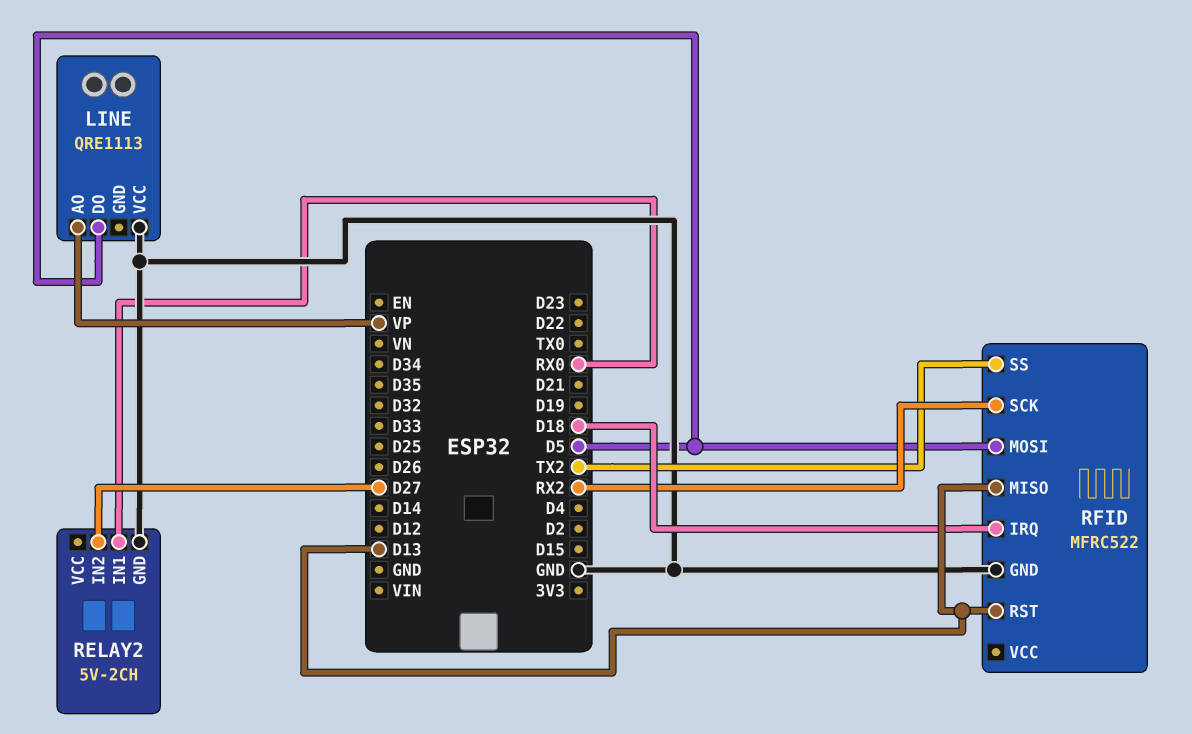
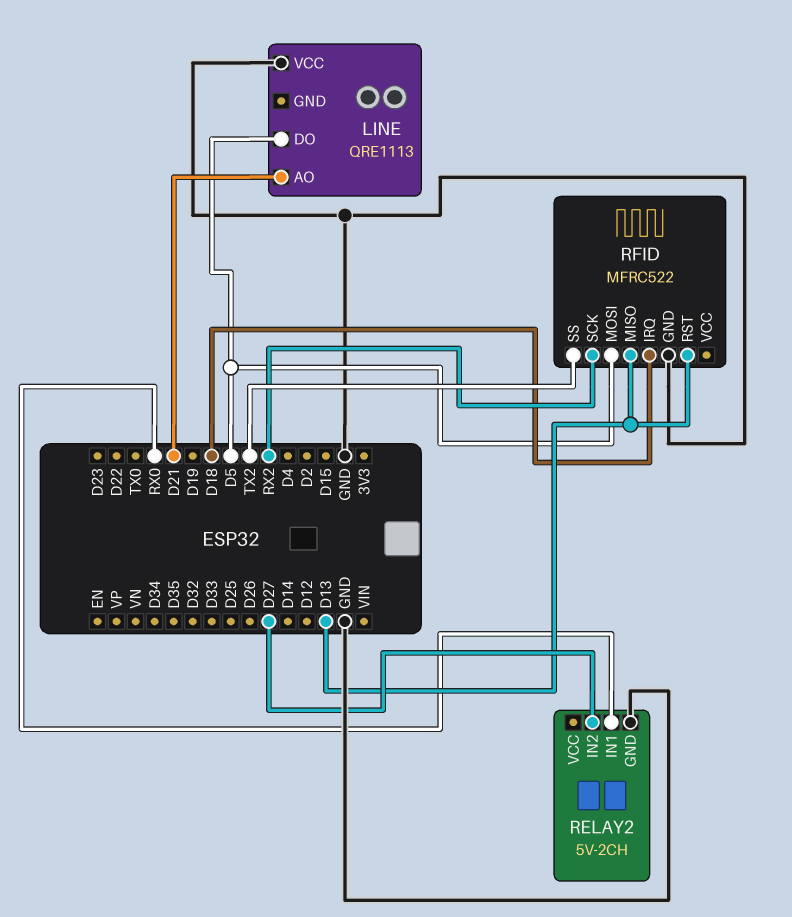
LINE pin AO: VP -> D21

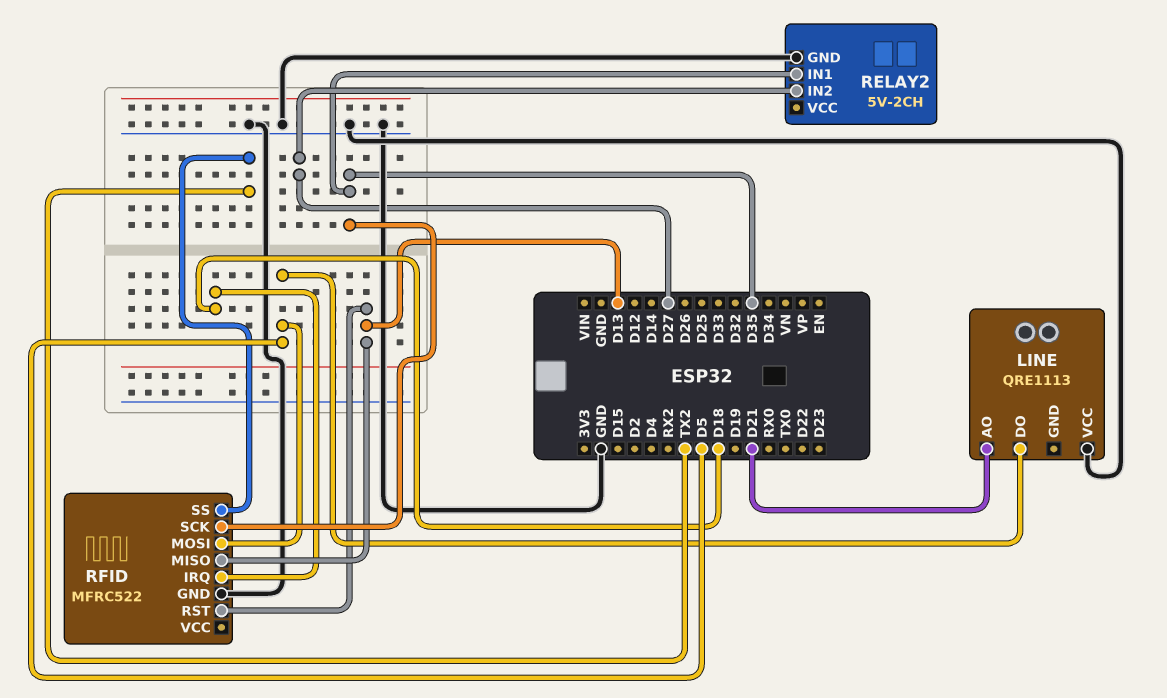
RELAY2 pin IN1: RX0 -> D35
RFID pin SCK: RX2 -> D35

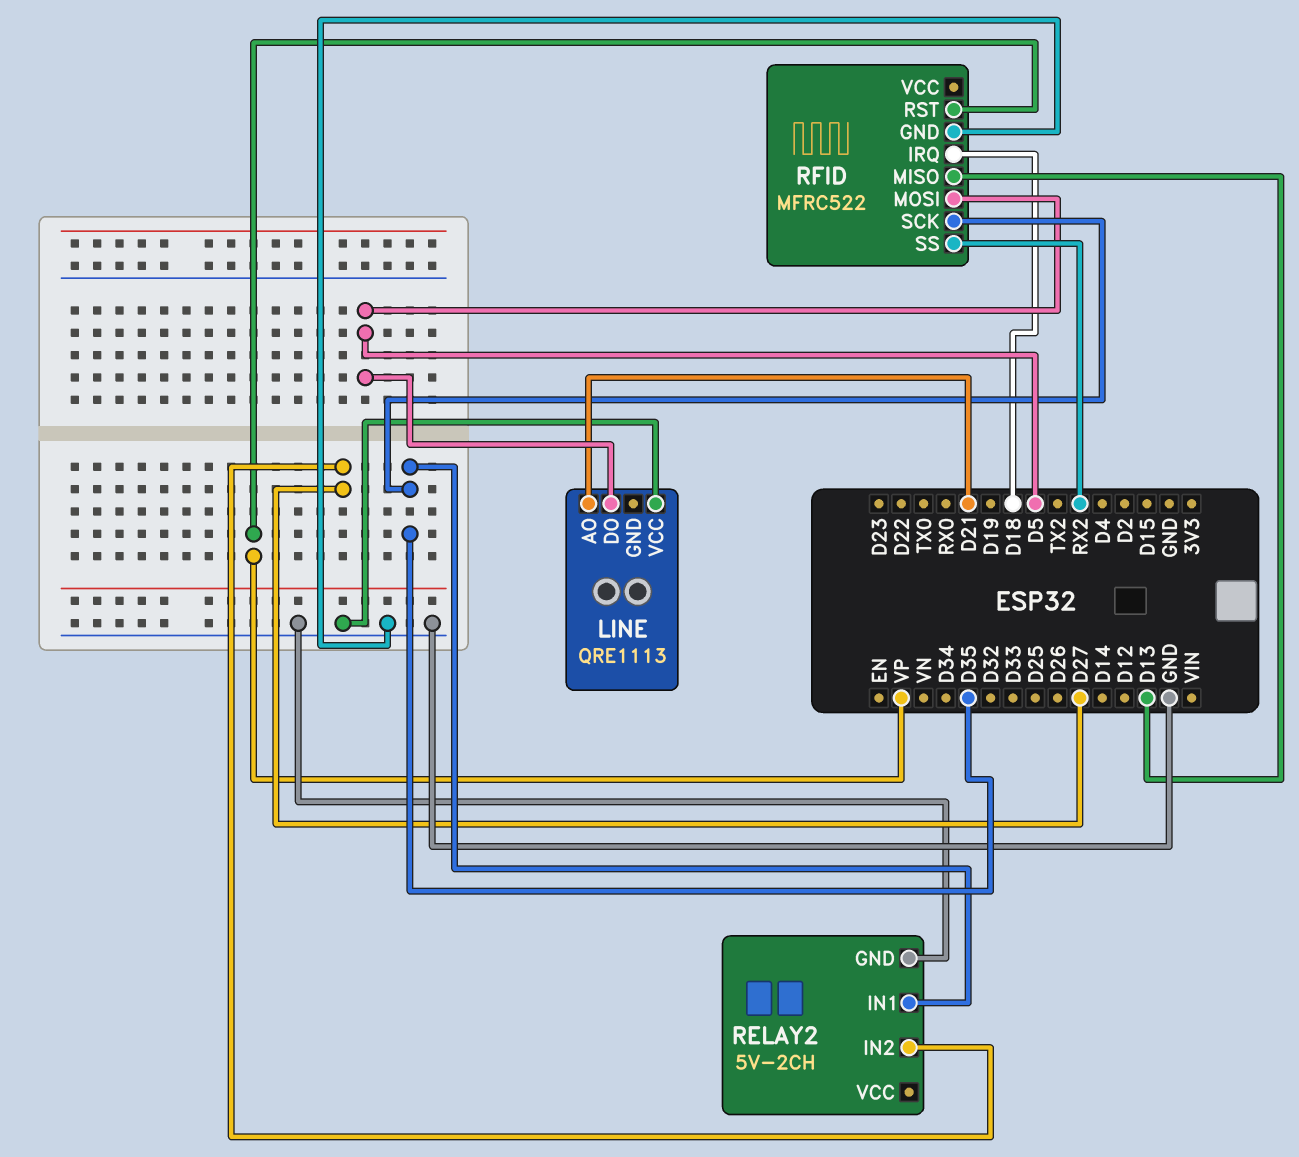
RFID pin RST: D13 -> VP
RFID pin SS: TX2 -> RX2

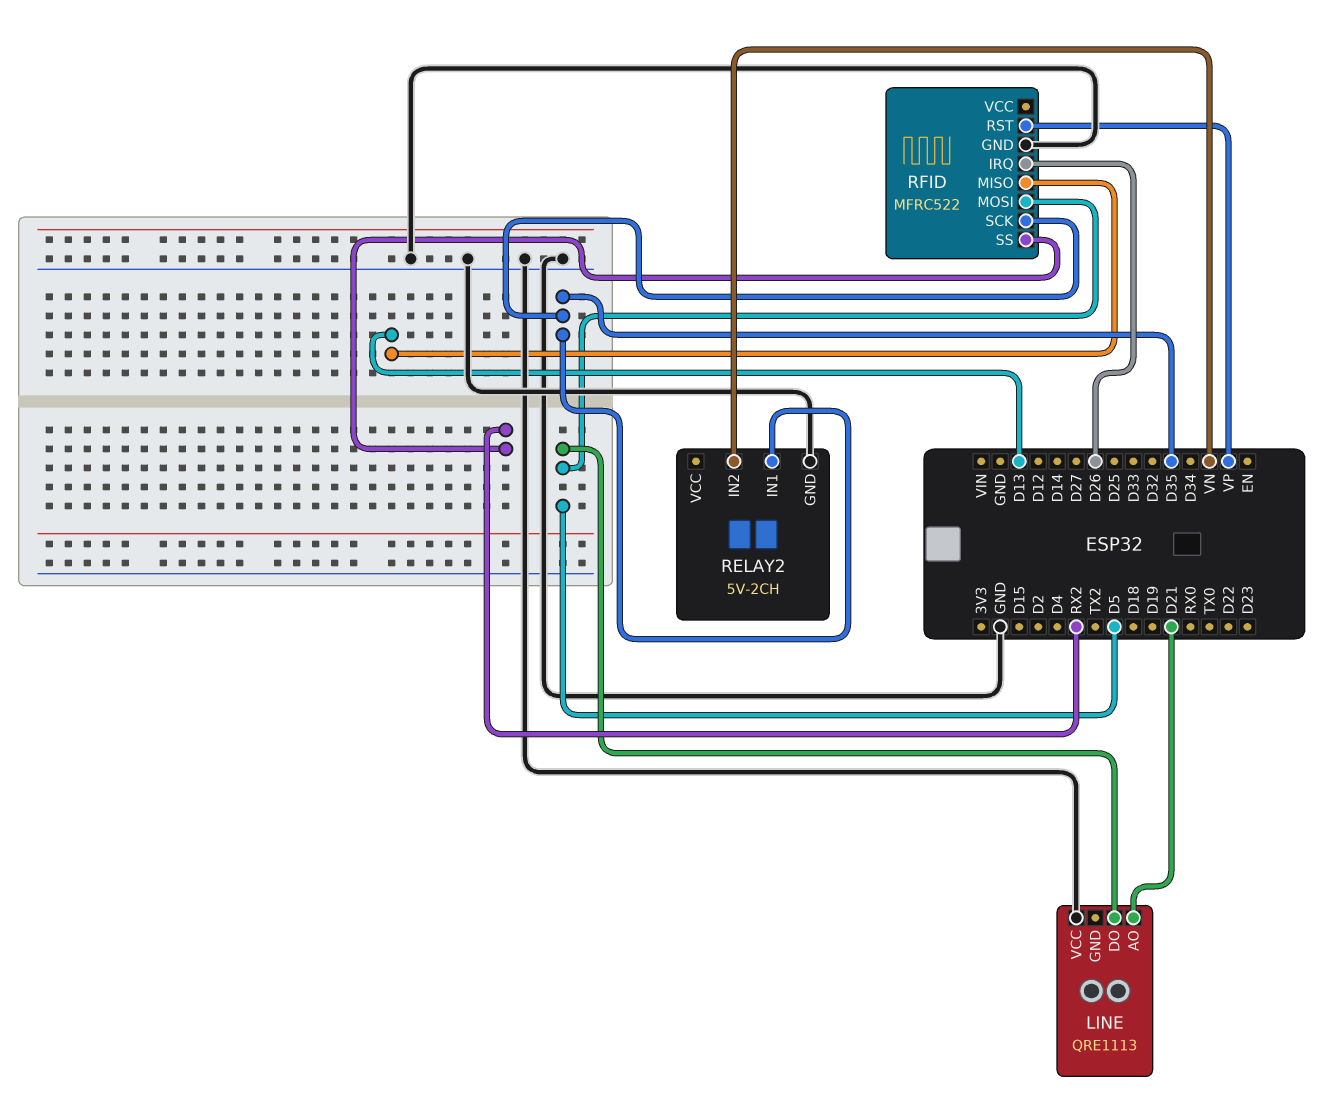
RELAY2 pin IN2: D27 -> VN
RFID pin IRQ: D18 -> D26

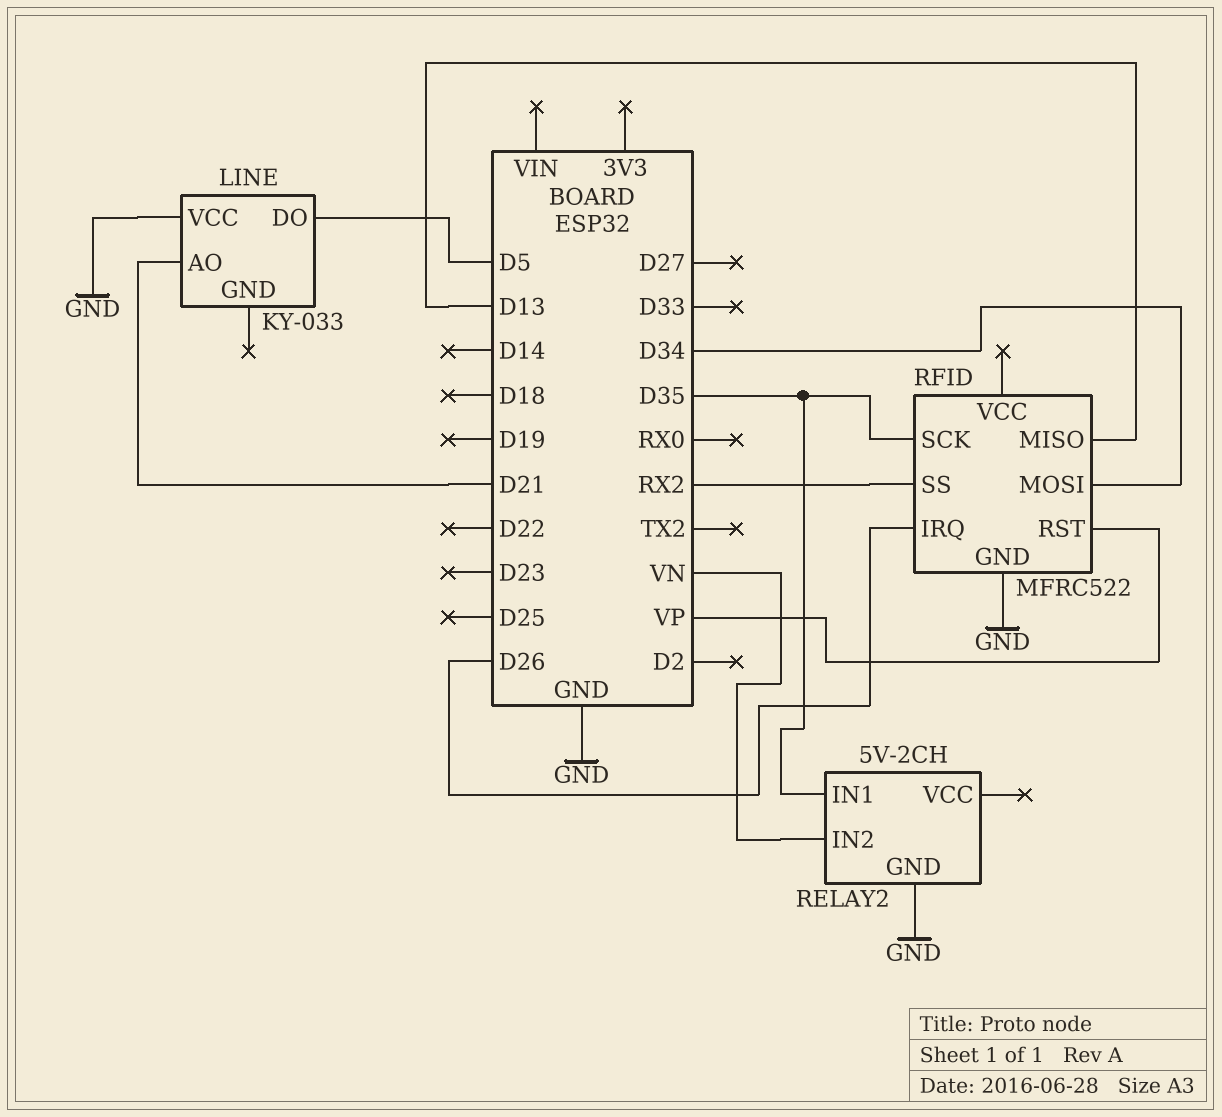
LINE: QRE1113 -> KY-033
RFID pin MOSI: D5 -> D34

